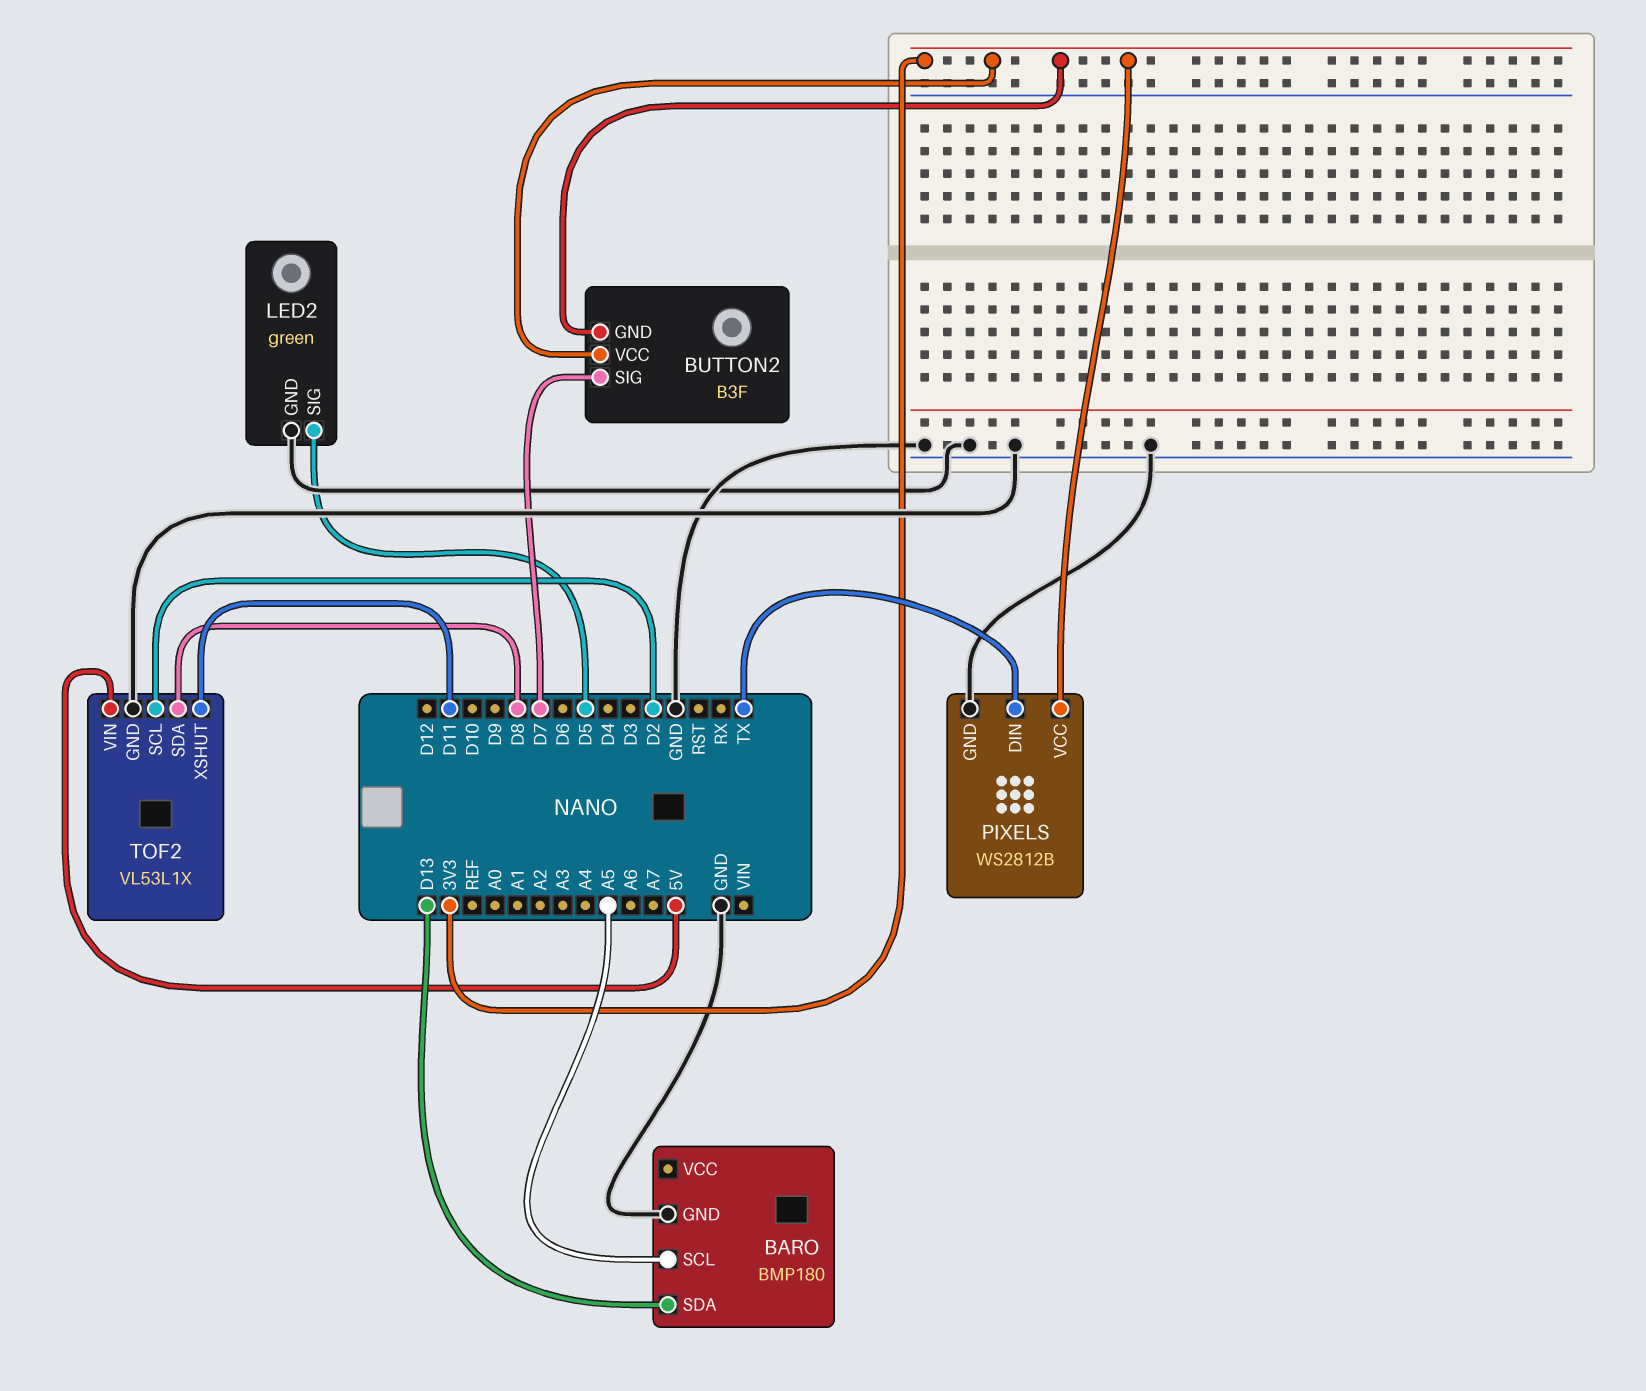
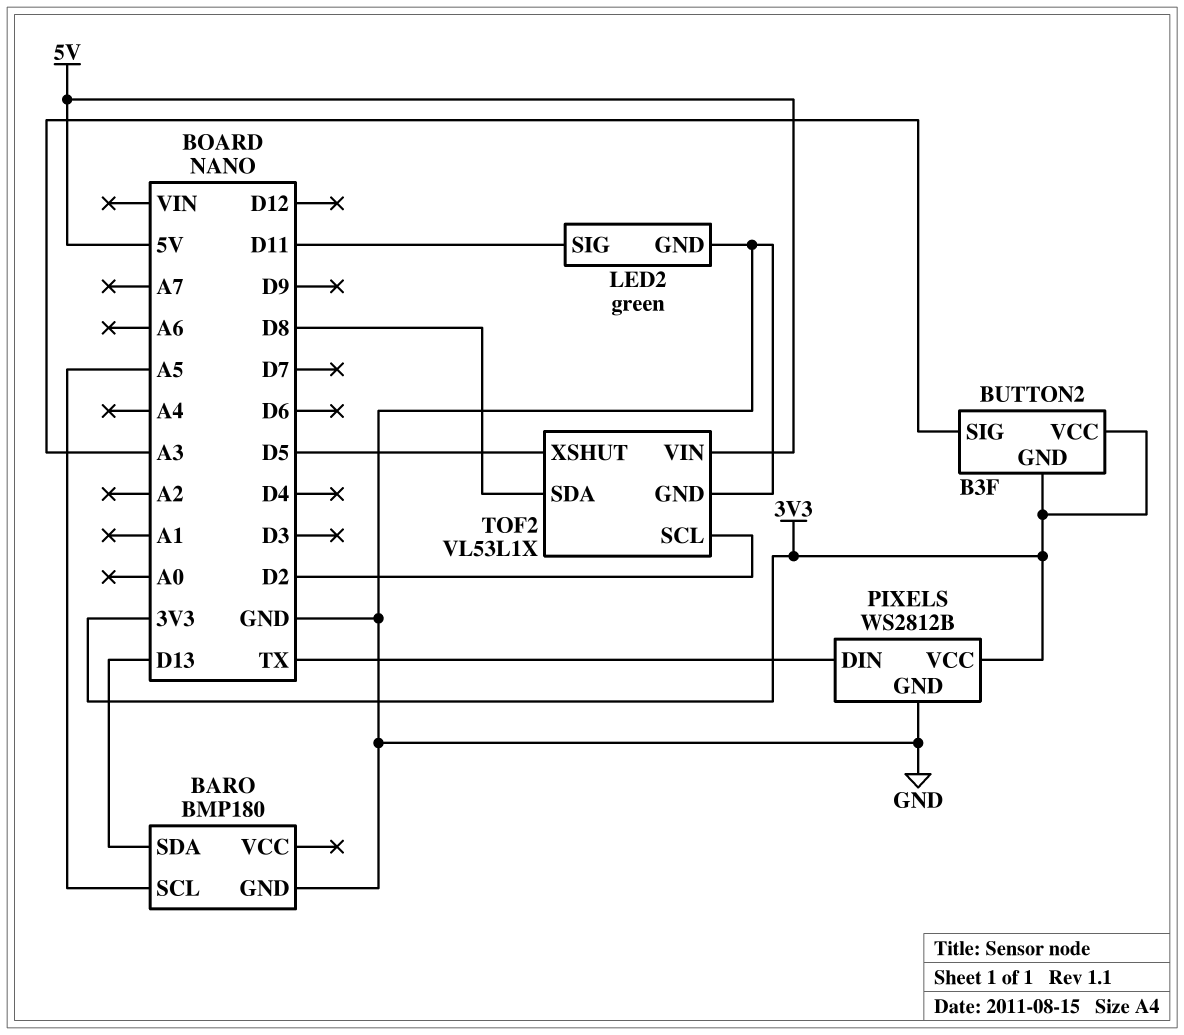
BUTTON2 pin SIG: D7 -> A3
LED2 pin SIG: D5 -> D11
TOF2 pin XSHUT: D11 -> D5

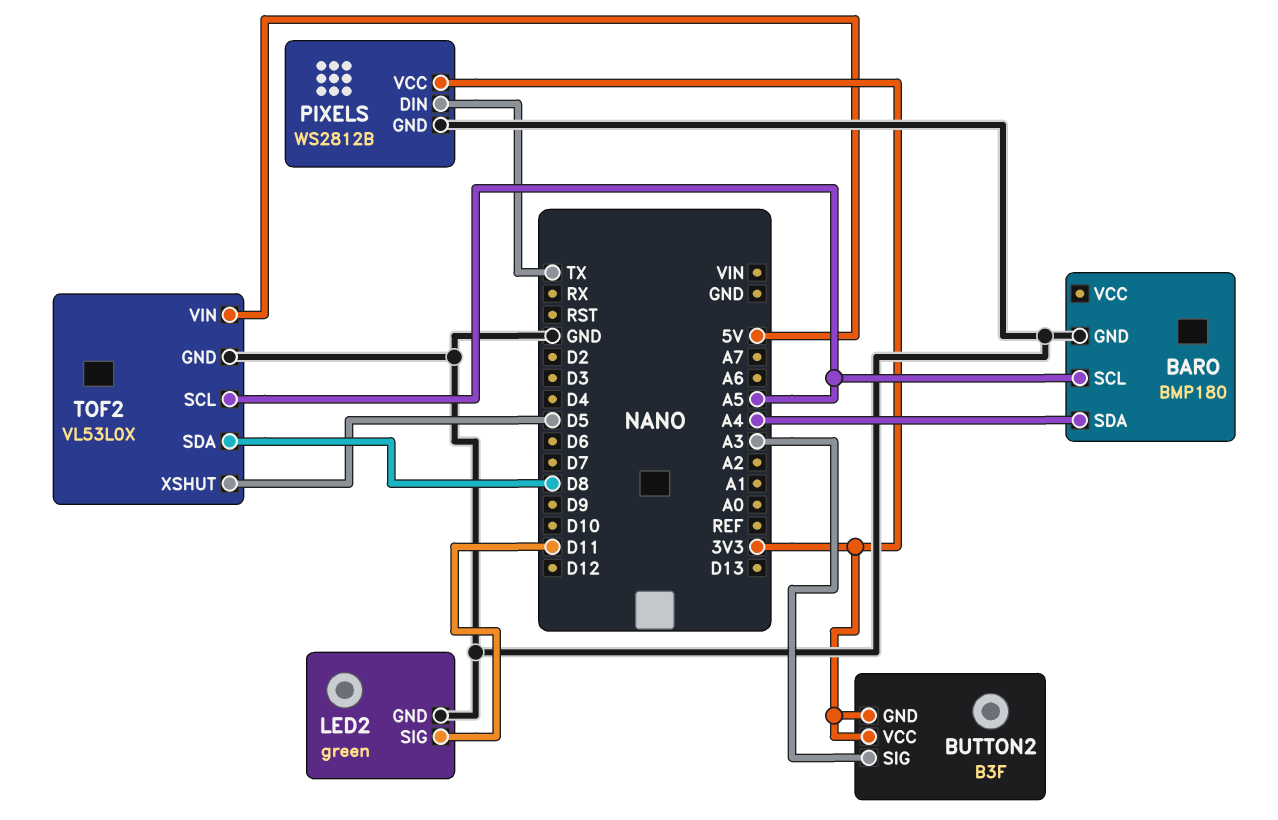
BARO pin SDA: D13 -> A4
TOF2: VL53L1X -> VL53L0X
TOF2 pin SCL: D2 -> A5

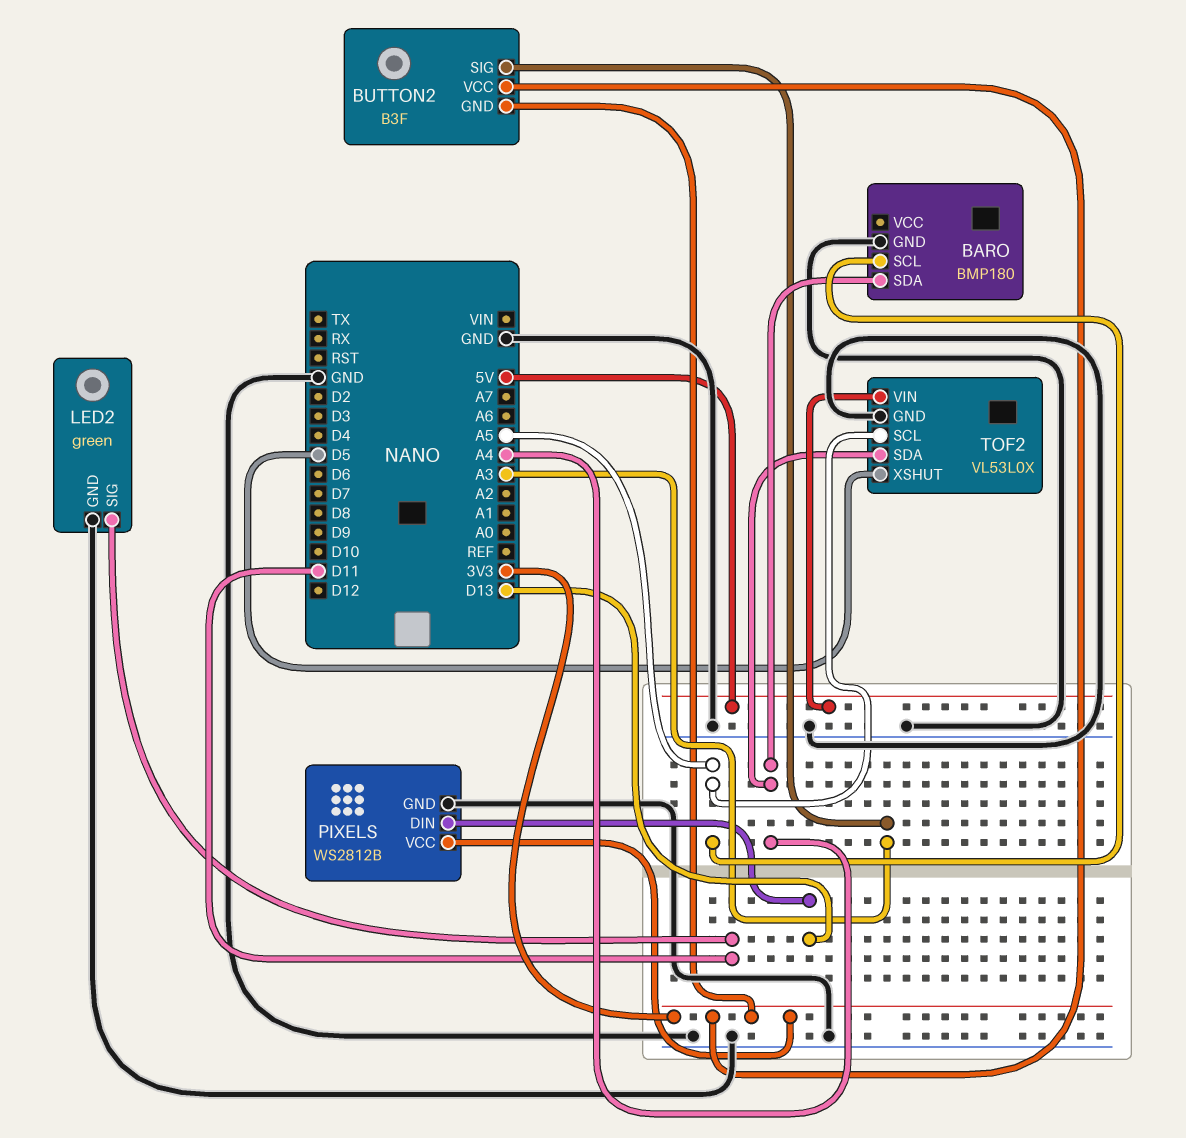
PIXELS pin DIN: TX -> D13
TOF2 pin SDA: D8 -> A4

